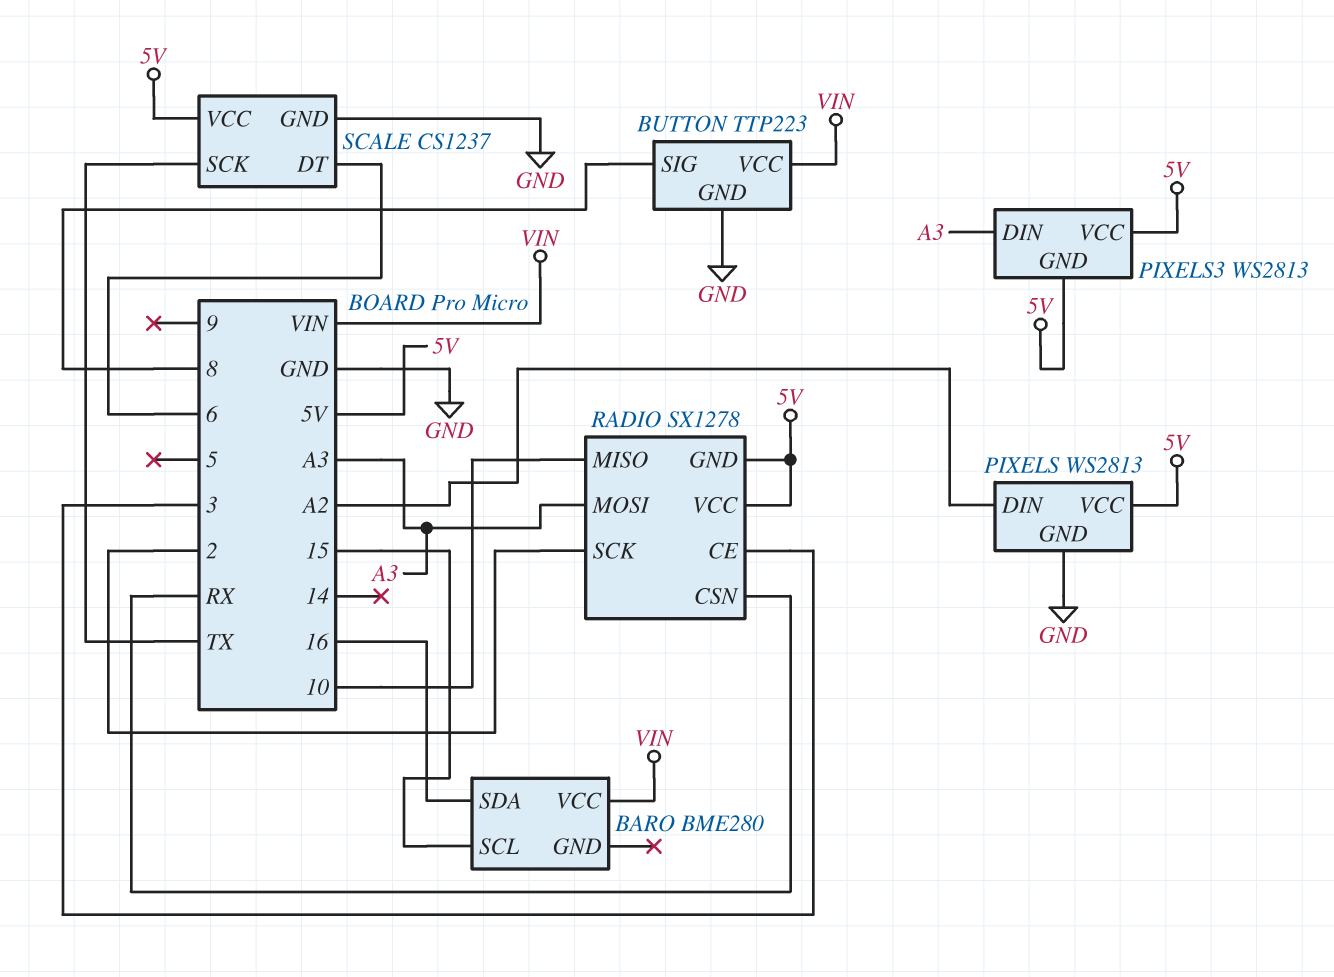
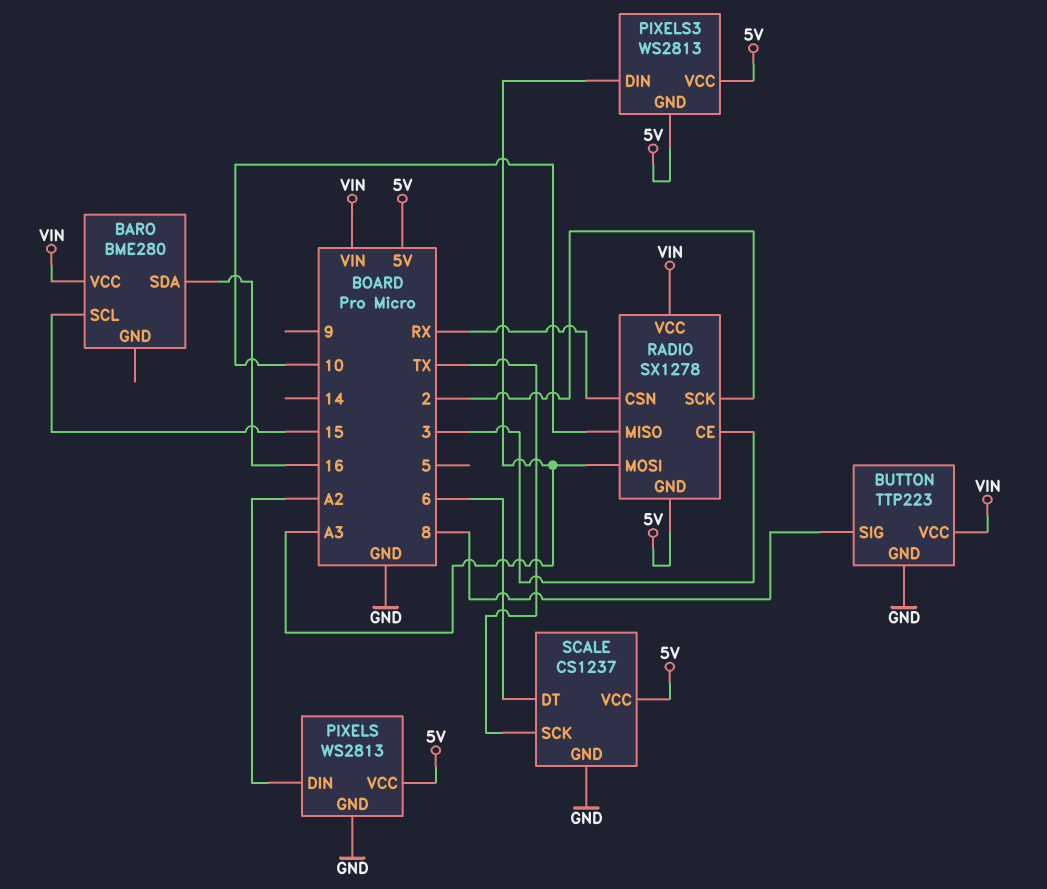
RADIO pin VCC: 5V -> VIN

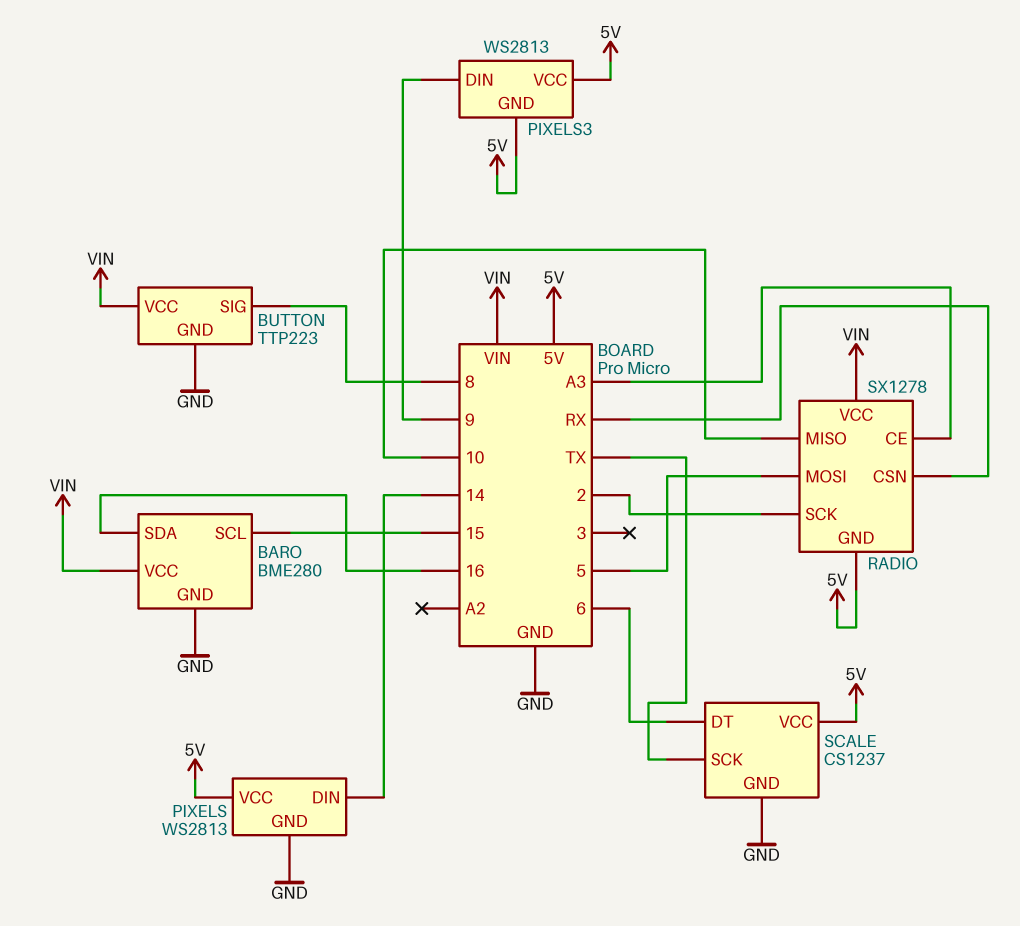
BARO pin GND: none -> GND
PIXELS pin DIN: A2 -> 14
PIXELS3 pin DIN: A3 -> 9
RADIO pin CE: 3 -> A3
RADIO pin MOSI: A3 -> 5

